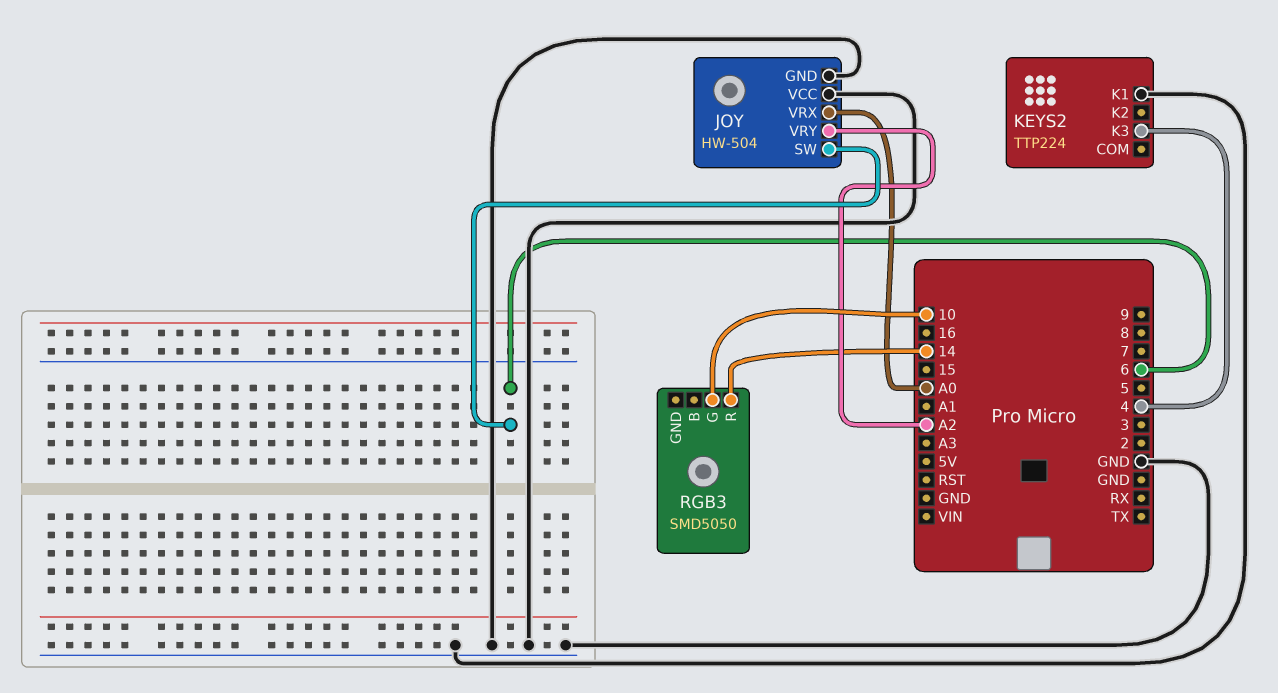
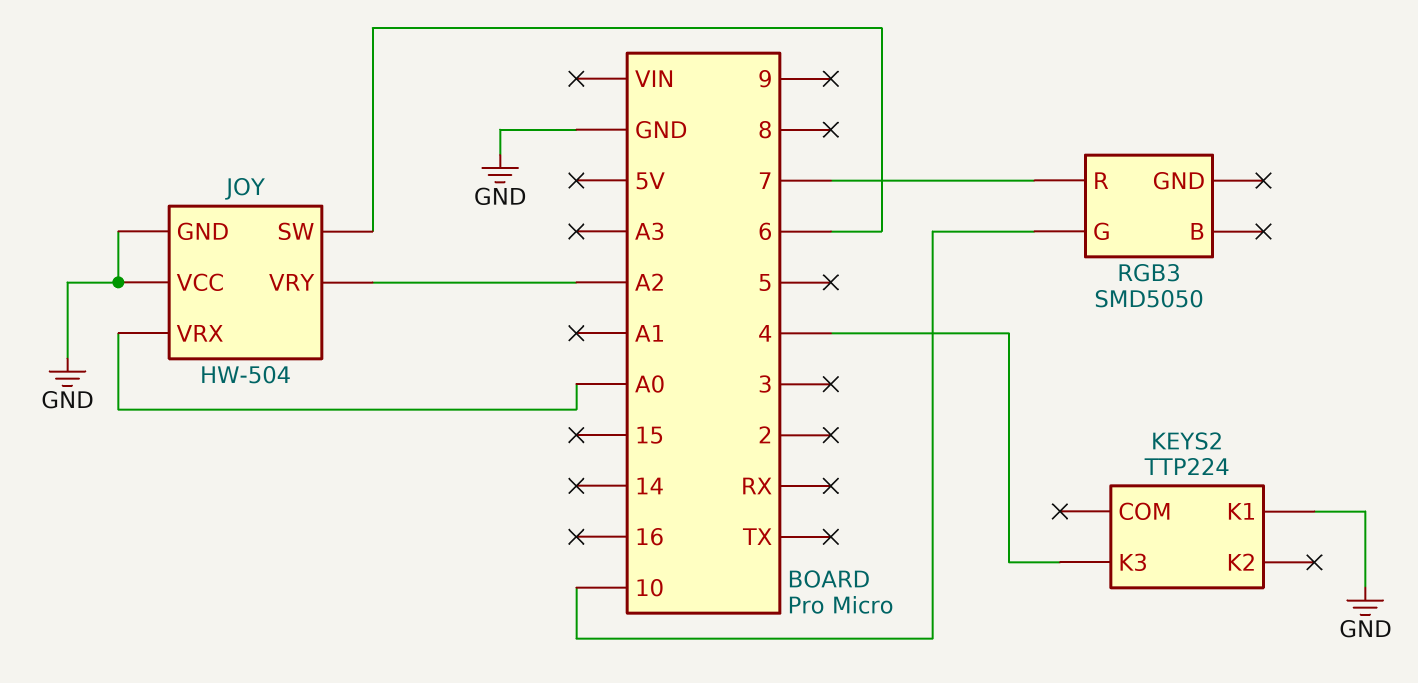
RGB3 pin R: 14 -> 7

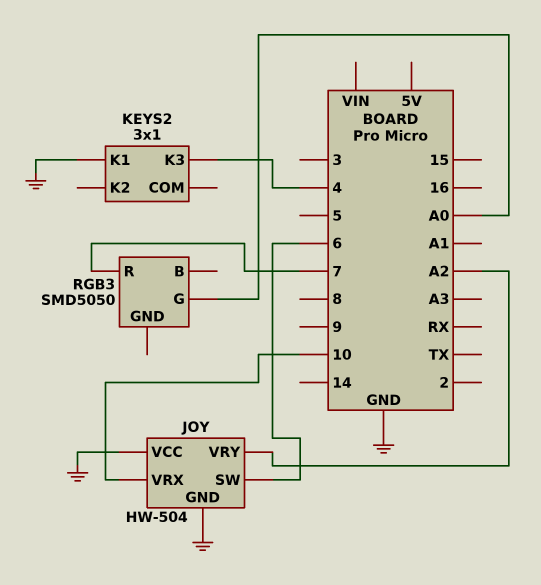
JOY pin VRX: A0 -> 10
KEYS2: TTP224 -> 3x1
RGB3 pin G: 10 -> A0

